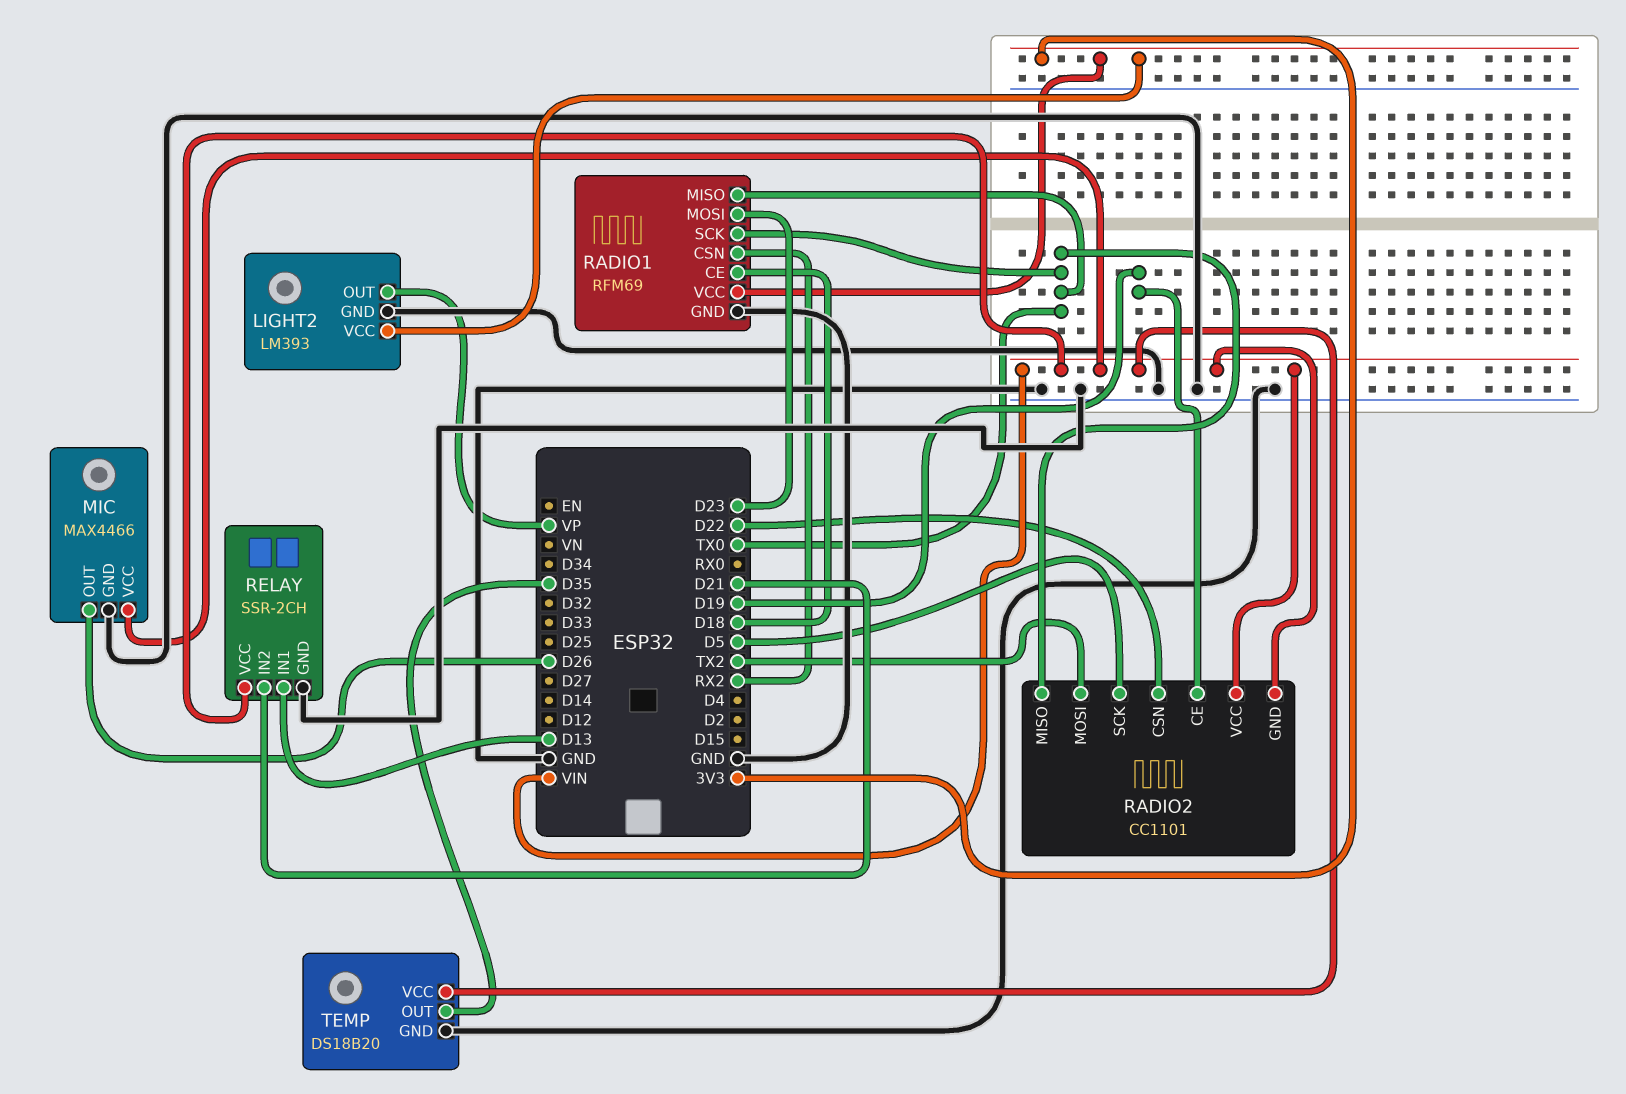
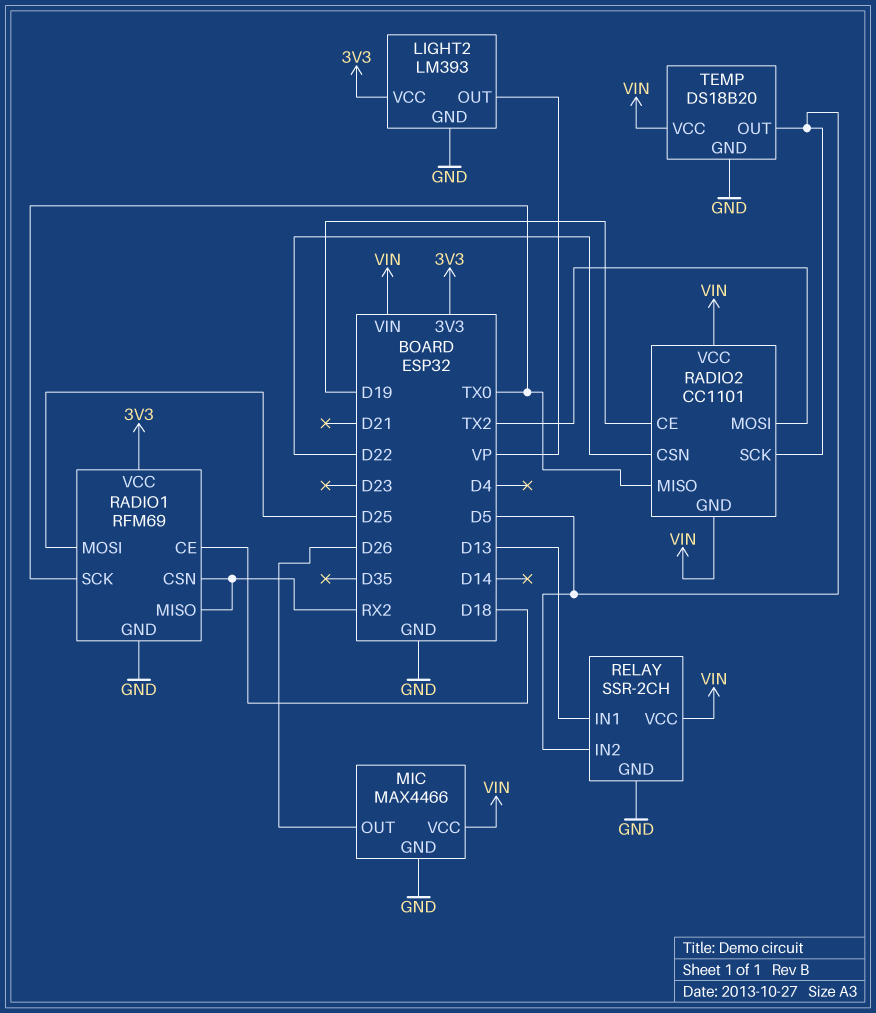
RADIO1 pin MISO: TX0 -> RX2
RADIO1 pin MOSI: D23 -> D25
RELAY pin IN2: D21 -> D5
TEMP pin OUT: D35 -> D5

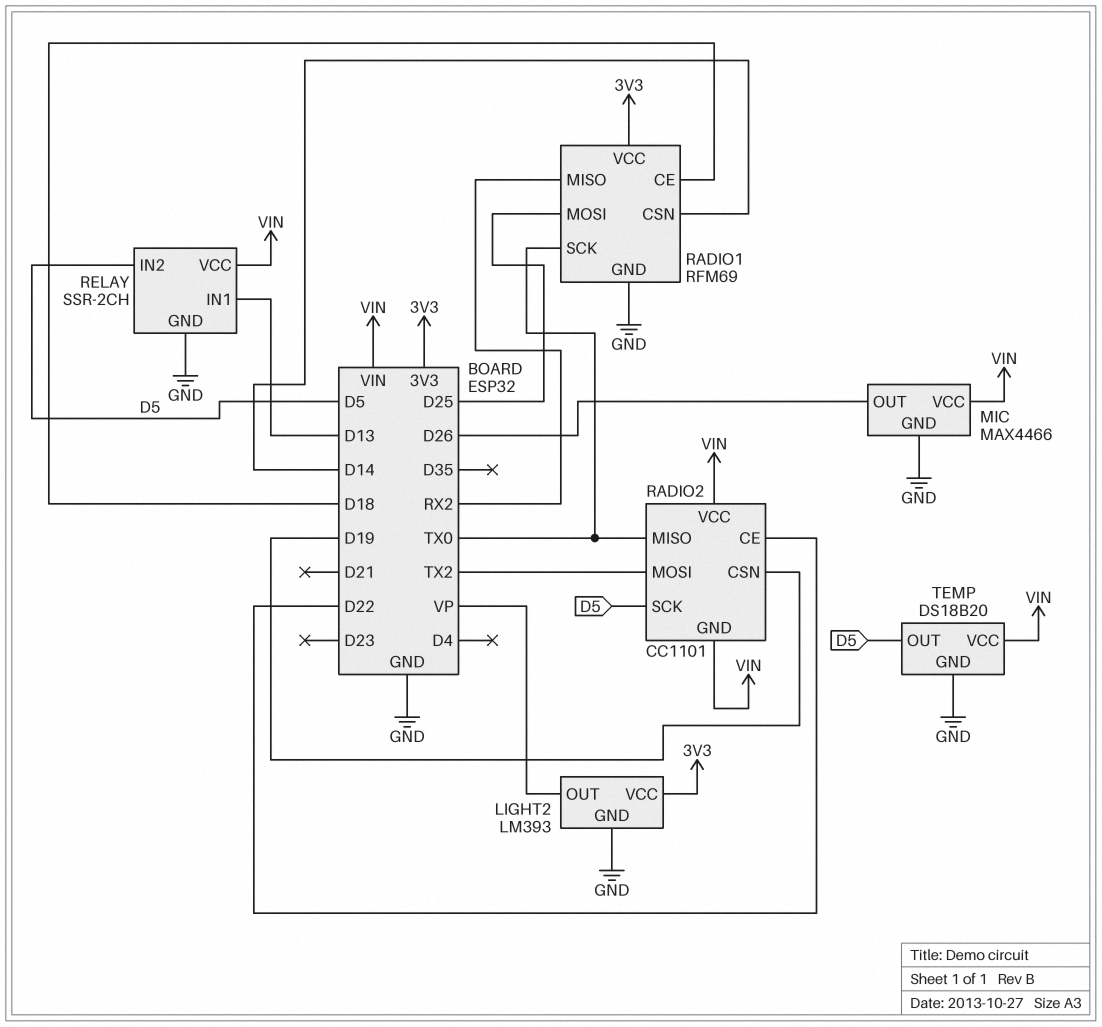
RADIO1 pin CSN: RX2 -> D14
RADIO2 pin CE: D19 -> D22
RADIO2 pin CSN: D22 -> D19

